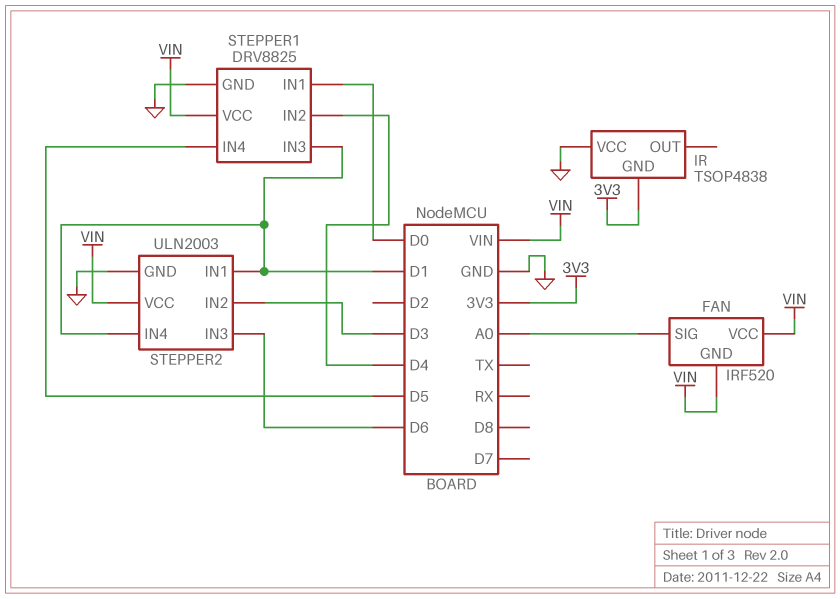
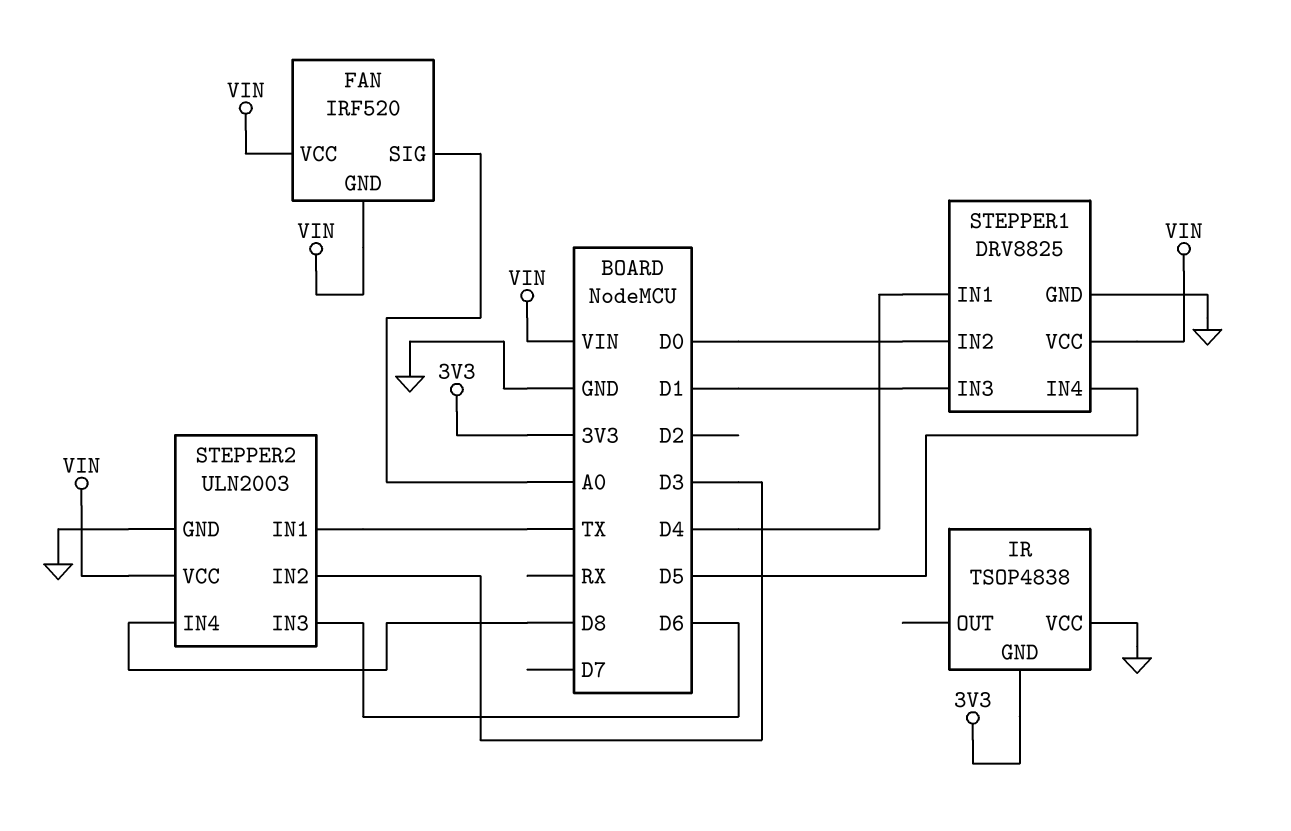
STEPPER1 pin IN1: D0 -> D4
STEPPER1 pin IN2: D4 -> D0
STEPPER2 pin IN1: D1 -> TX
STEPPER2 pin IN4: D1 -> D8

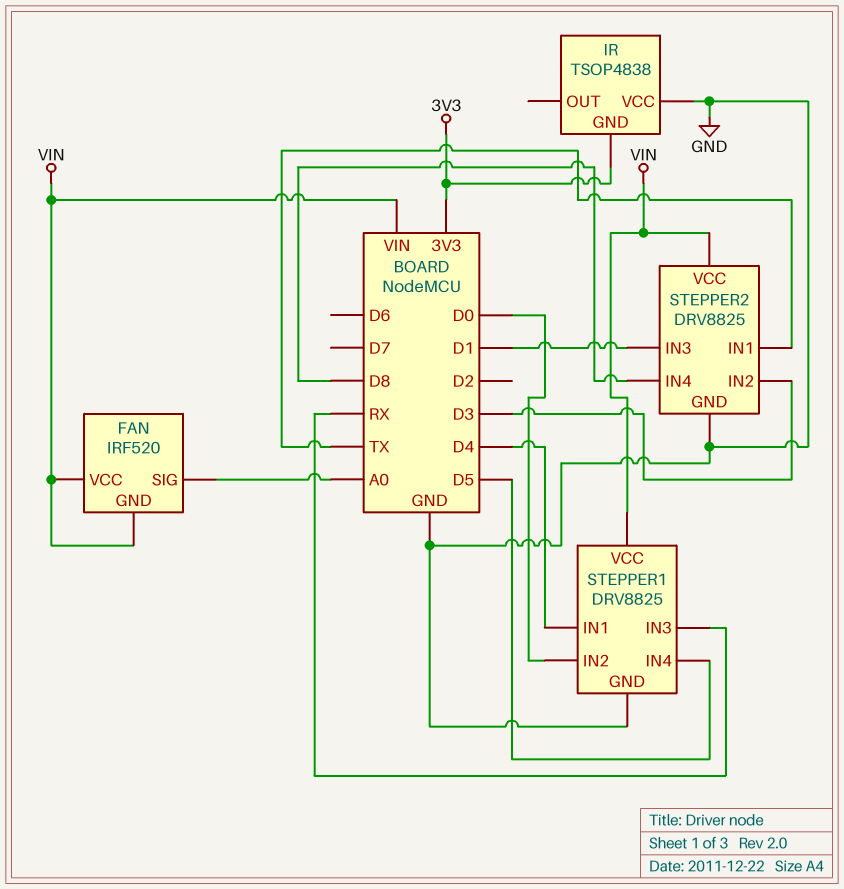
STEPPER1 pin IN3: D1 -> RX
STEPPER2: ULN2003 -> DRV8825
STEPPER2 pin IN3: D6 -> D1

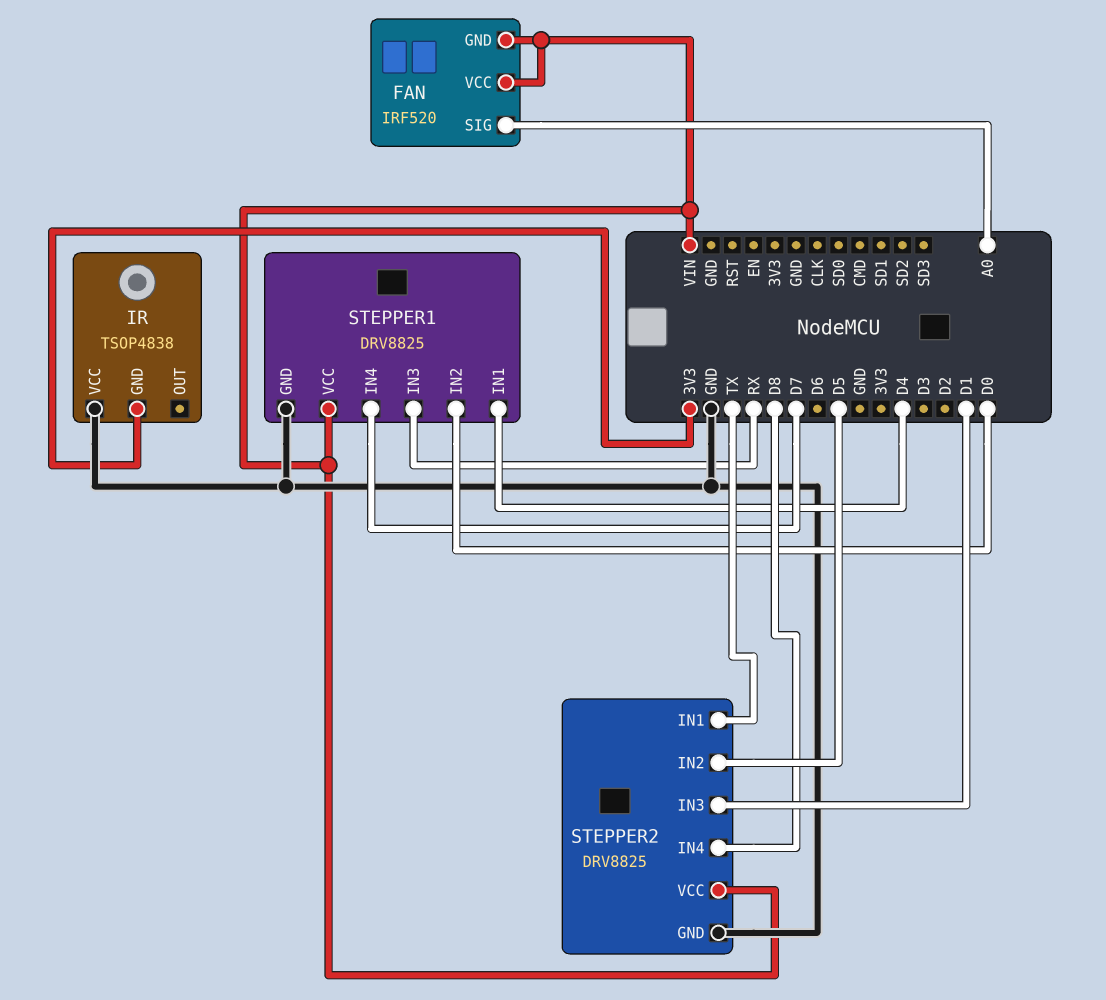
STEPPER1 pin IN4: D5 -> D7
STEPPER2 pin IN2: D3 -> D5

